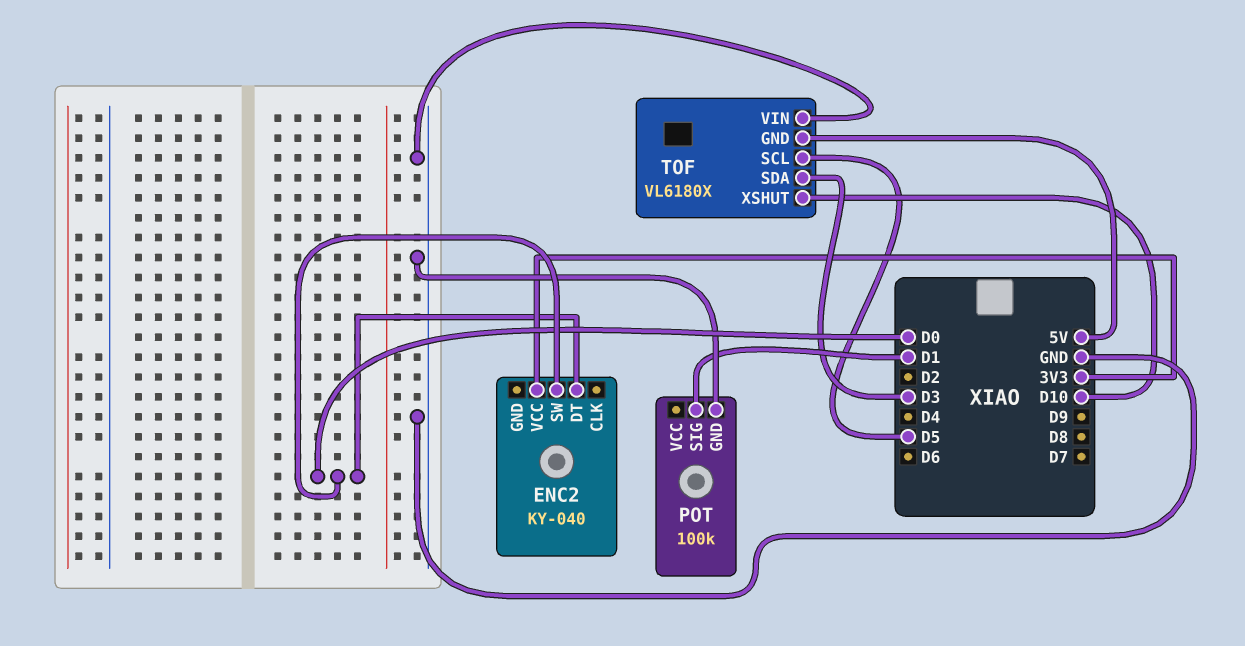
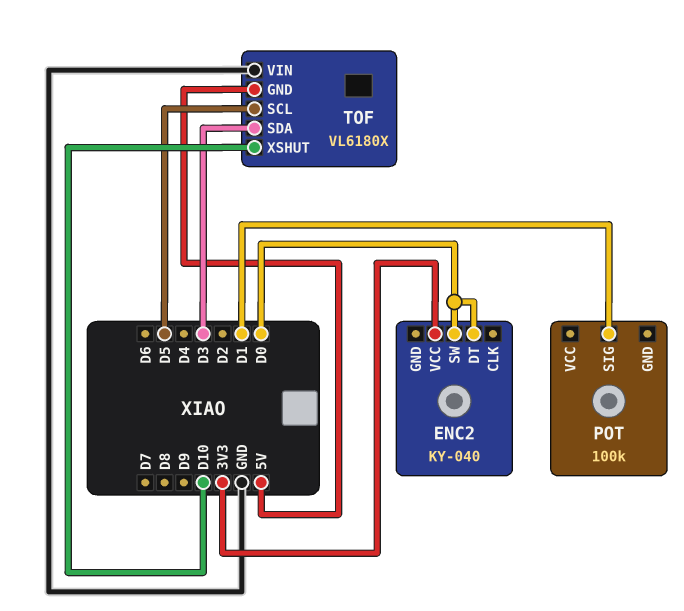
POT pin GND: GND -> none

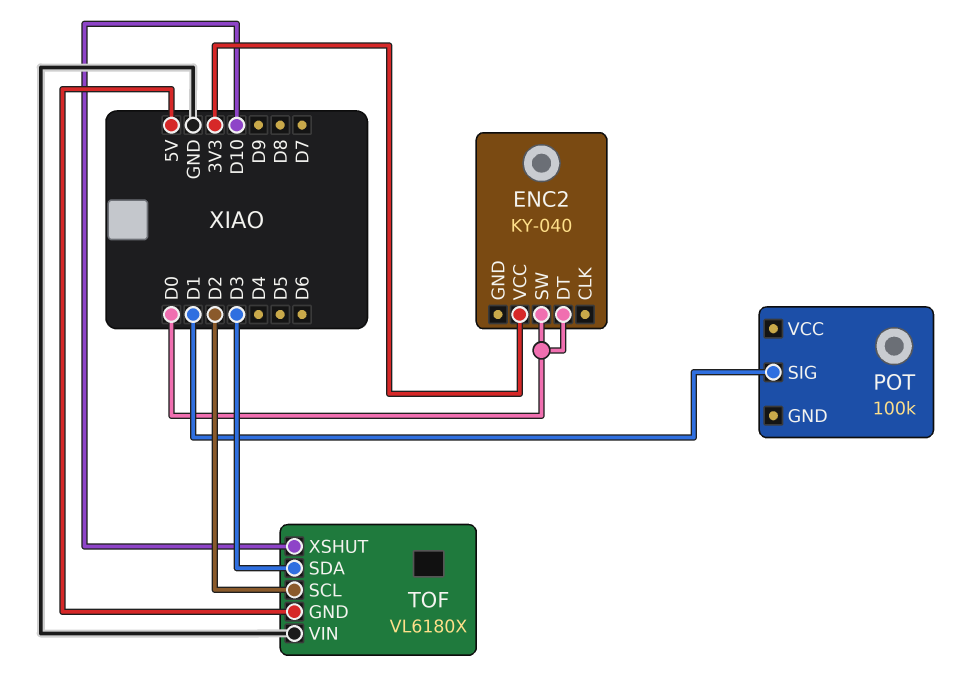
TOF pin SCL: D5 -> D2

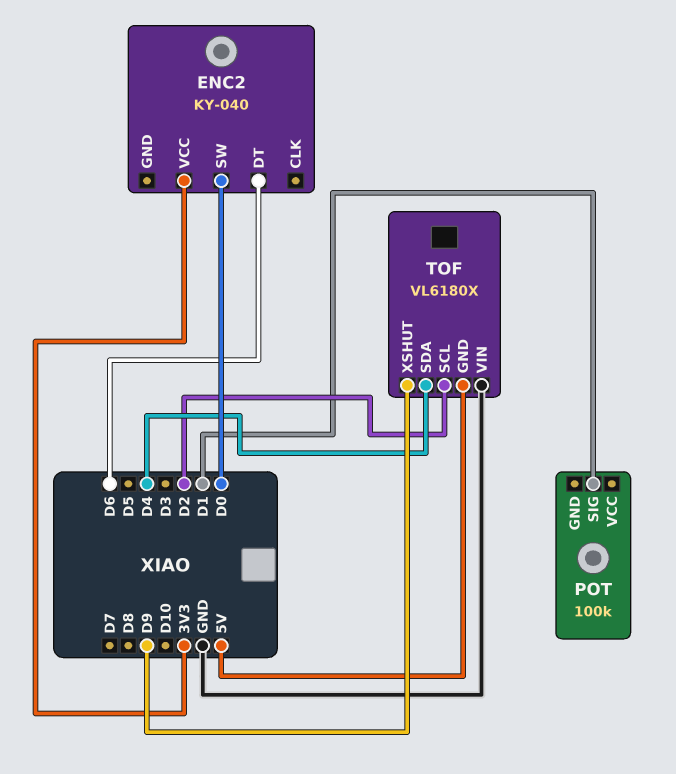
ENC2 pin DT: D0 -> D6
TOF pin SDA: D3 -> D4
TOF pin XSHUT: D10 -> D9

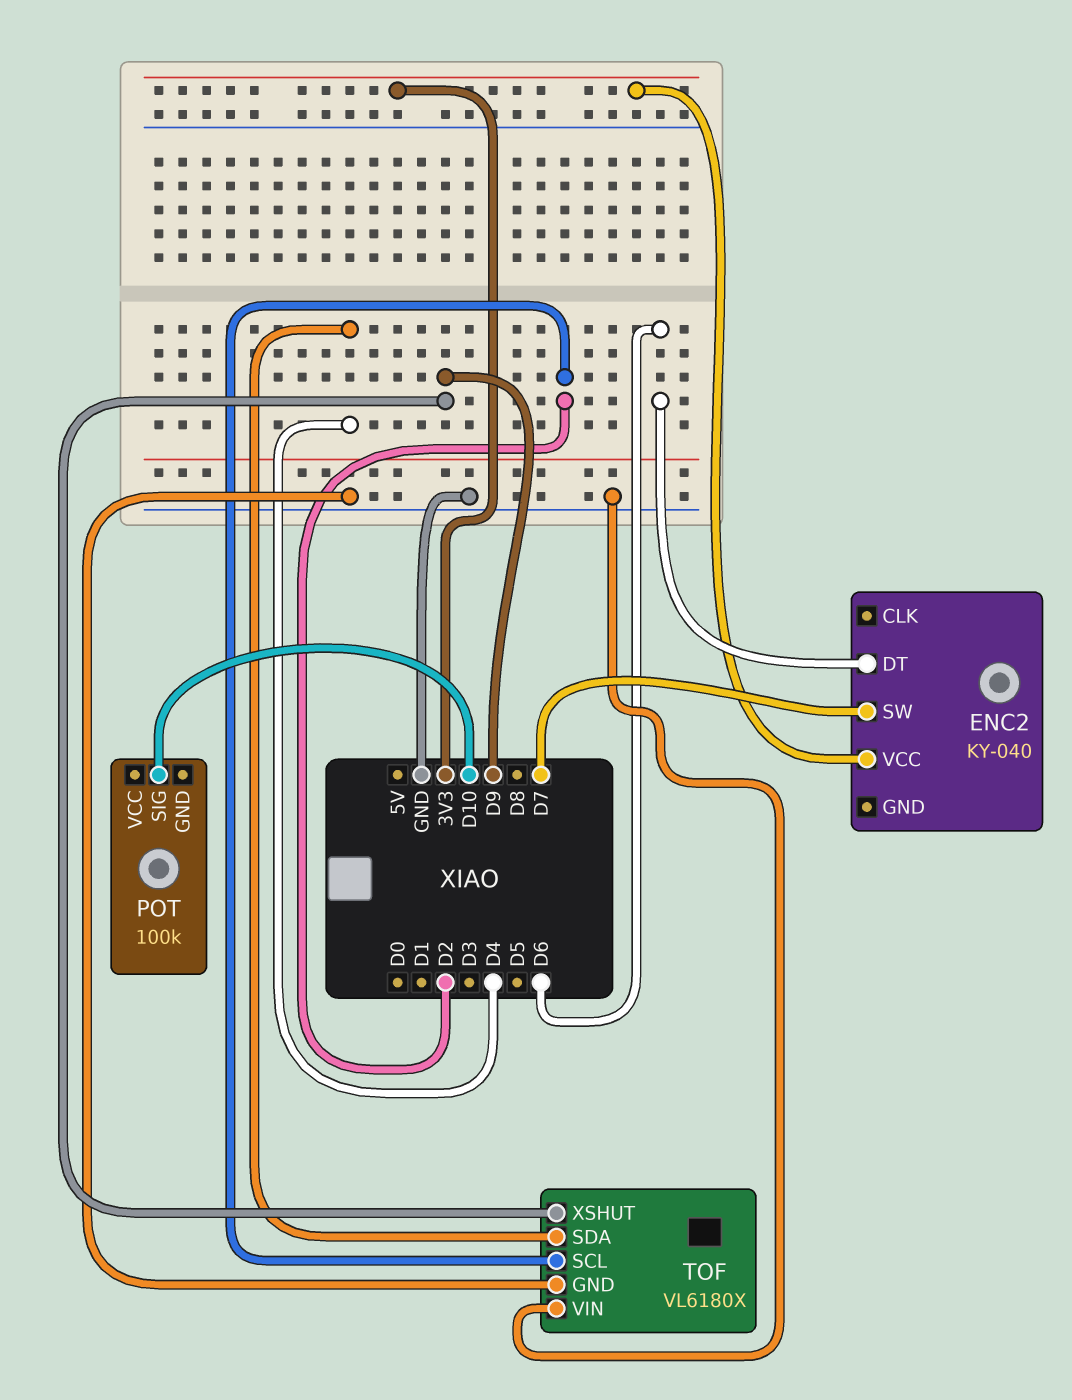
ENC2 pin SW: D0 -> D7
POT pin SIG: D1 -> D10
TOF pin GND: 5V -> GND

